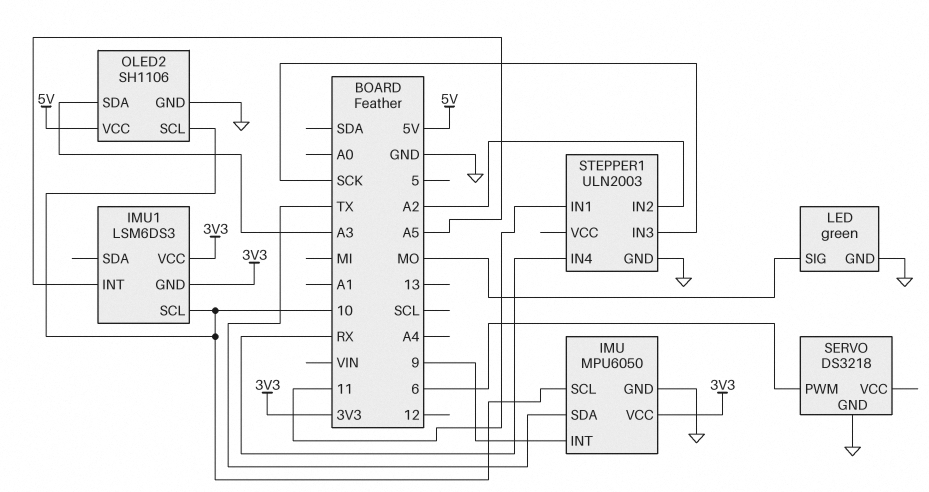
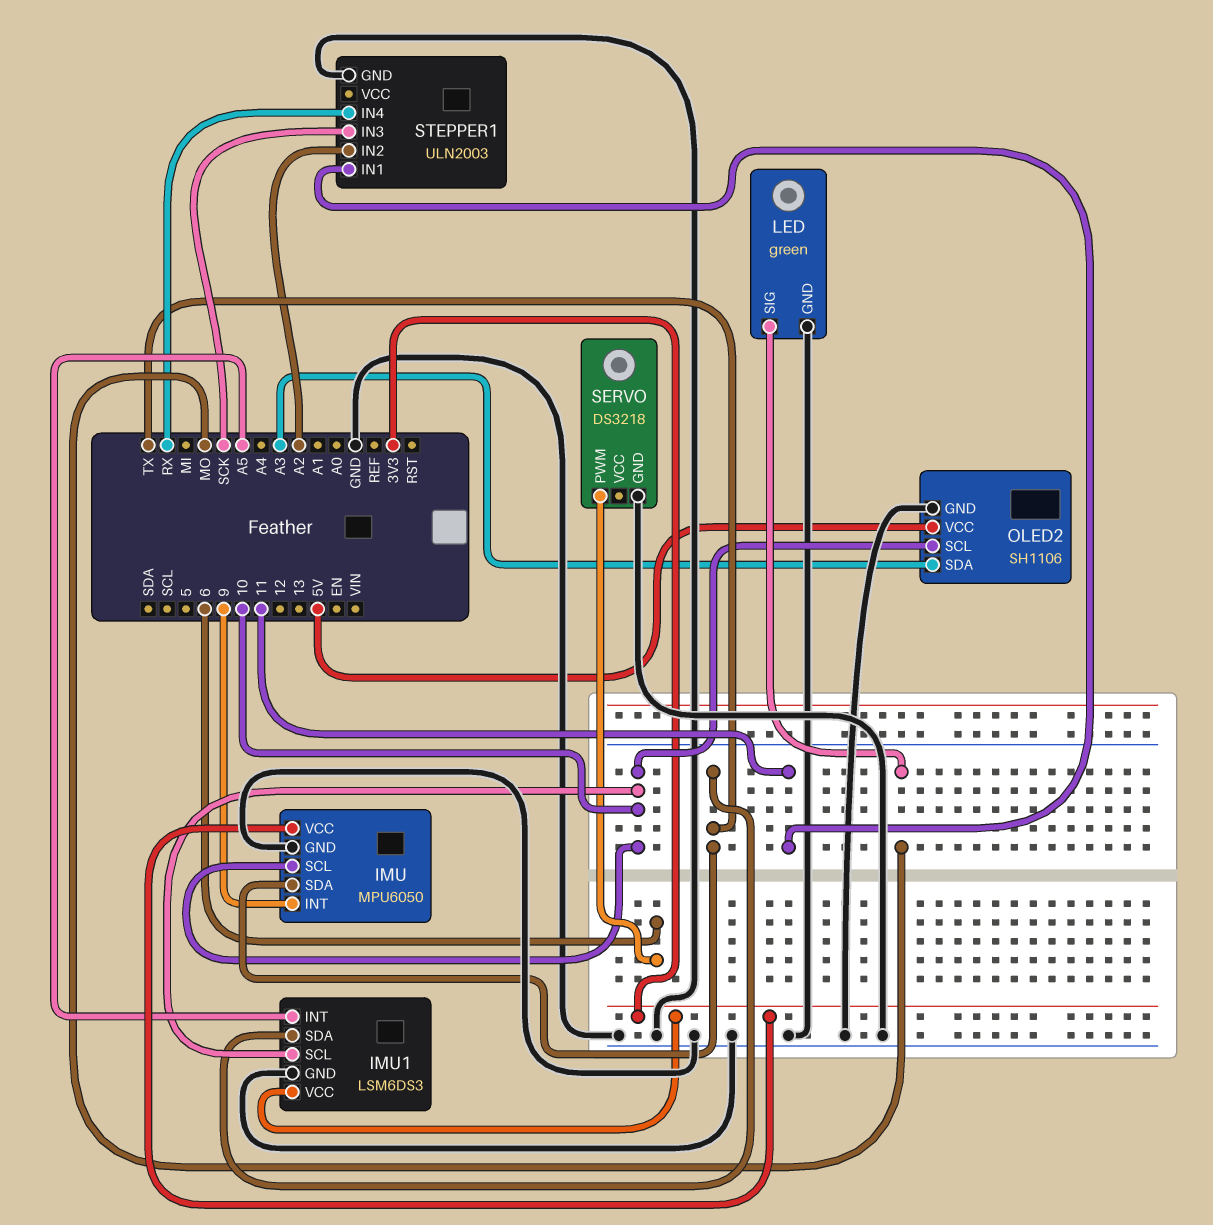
IMU1 pin GND: 3V3 -> GND
IMU1 pin SDA: none -> TX

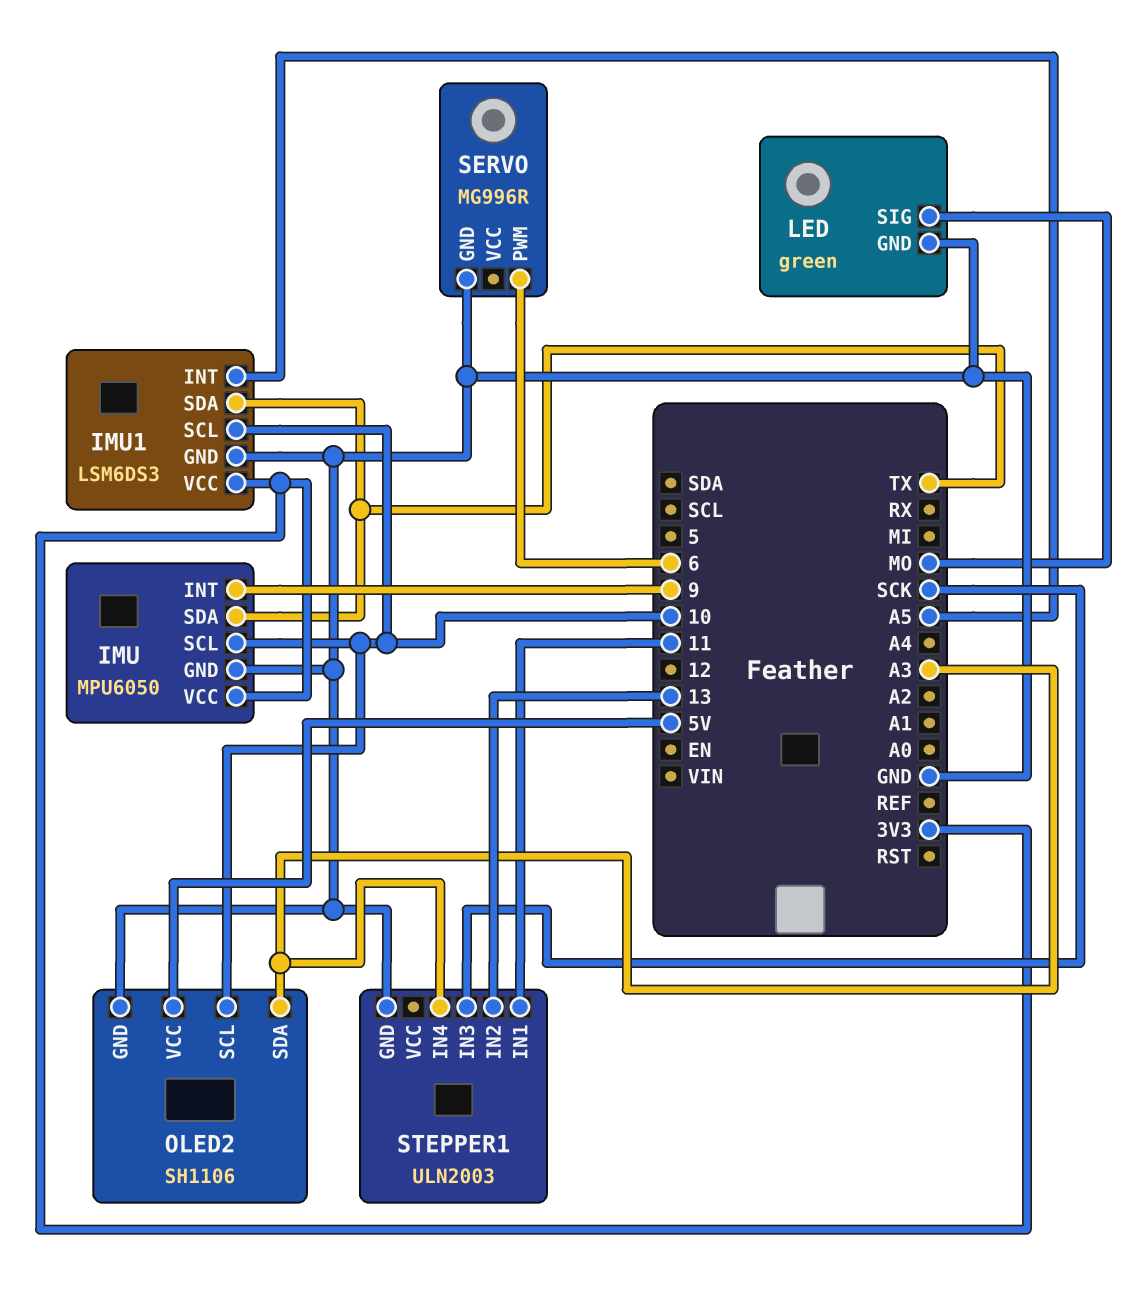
SERVO: DS3218 -> MG996R
STEPPER1 pin IN2: A2 -> 13
STEPPER1 pin IN4: RX -> A3

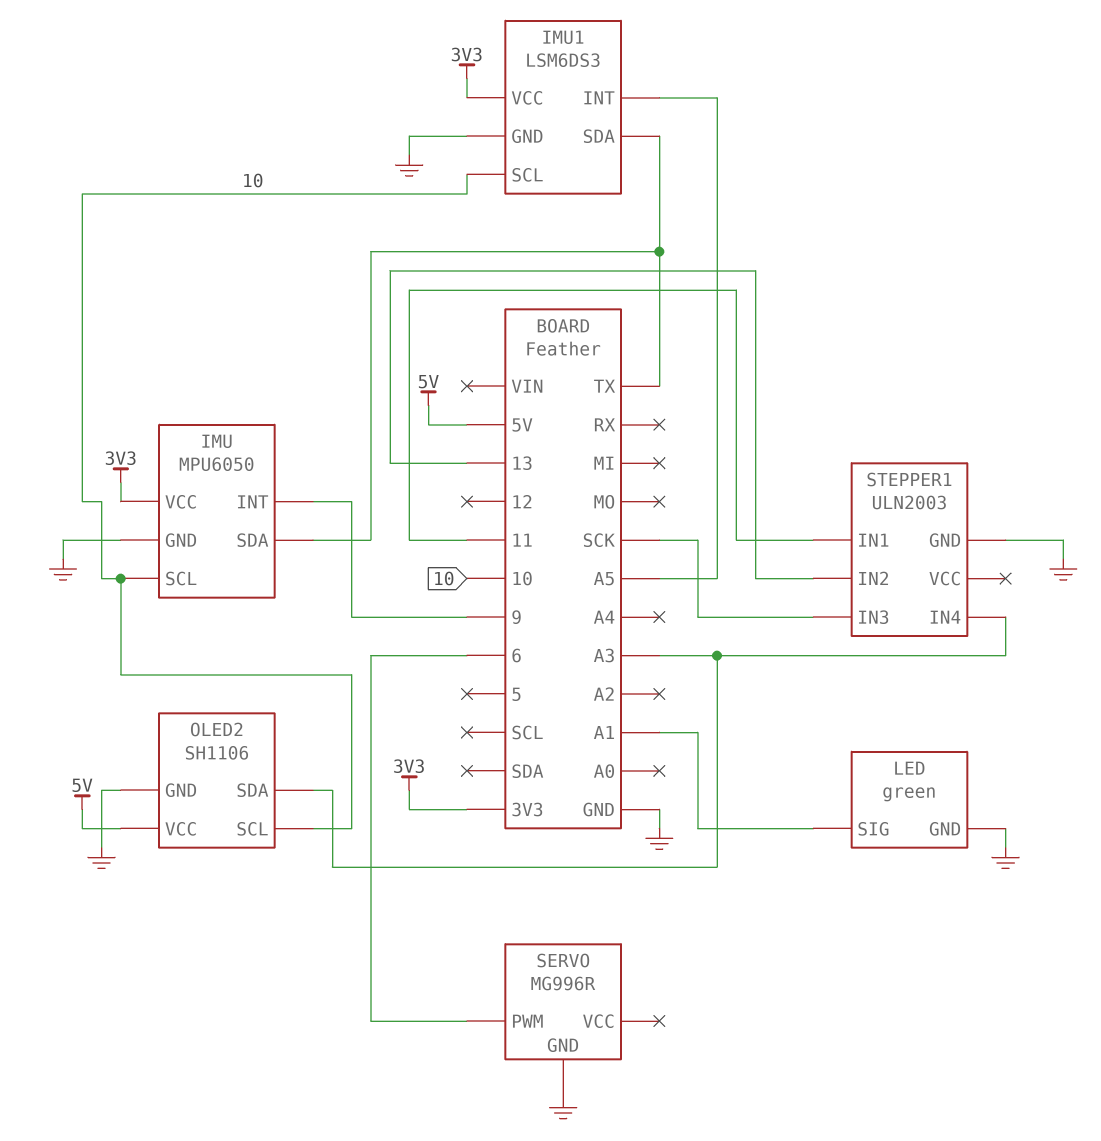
LED pin SIG: MO -> A1

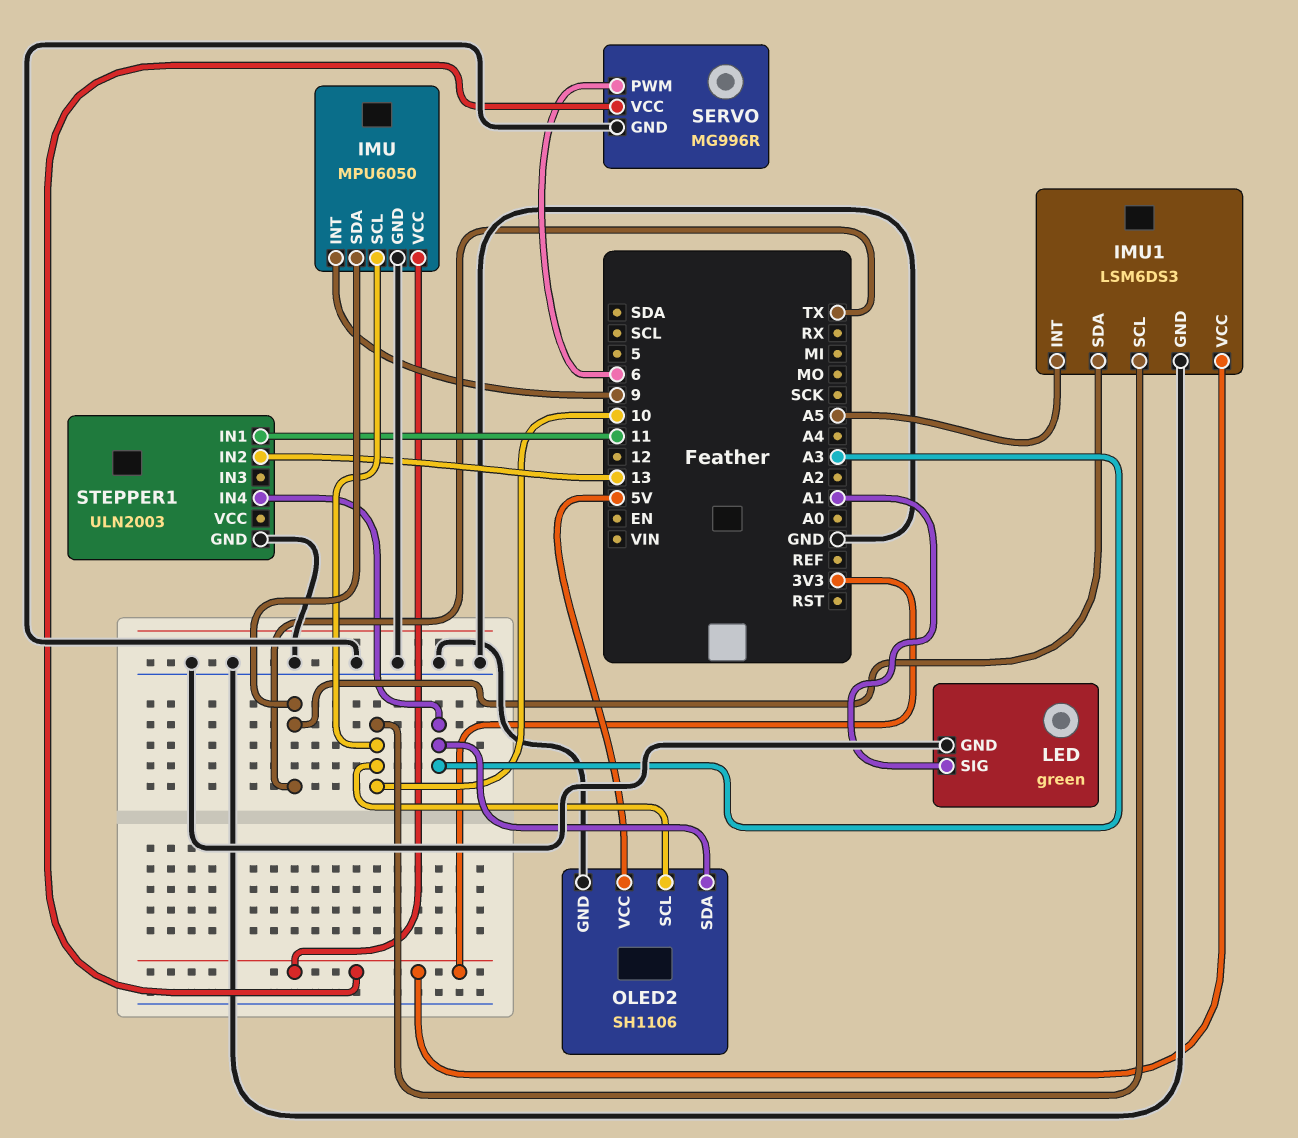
SERVO pin VCC: none -> 3V3
STEPPER1 pin IN3: SCK -> none

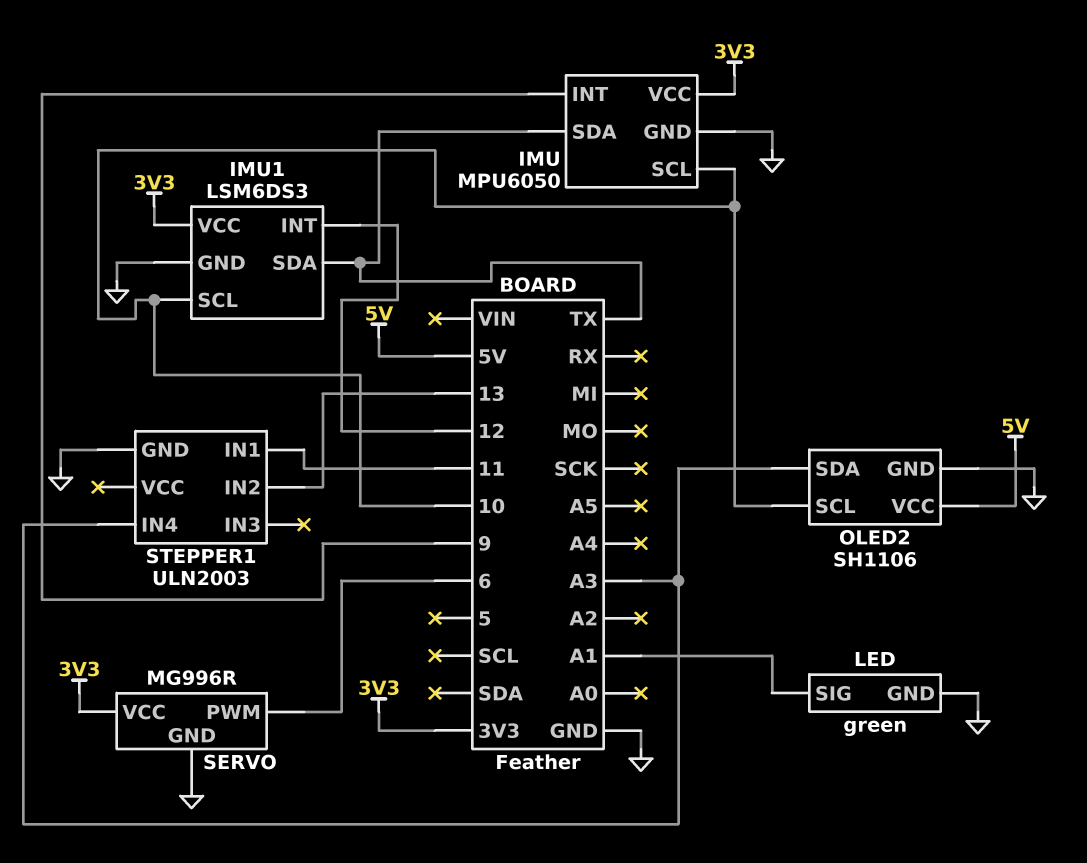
IMU1 pin INT: A5 -> 12

